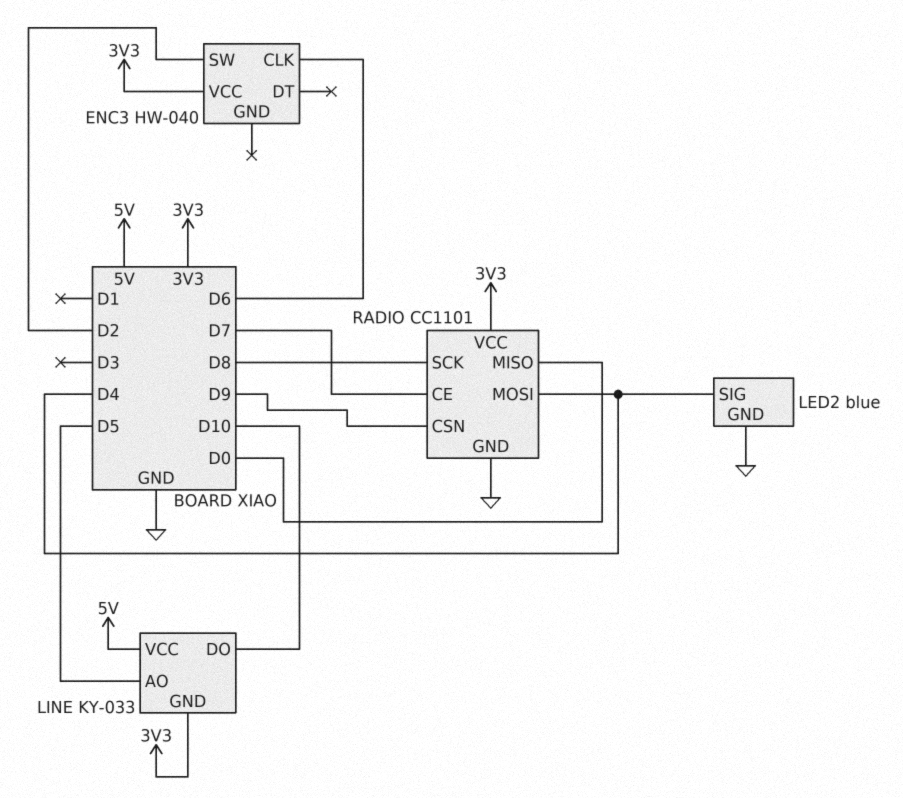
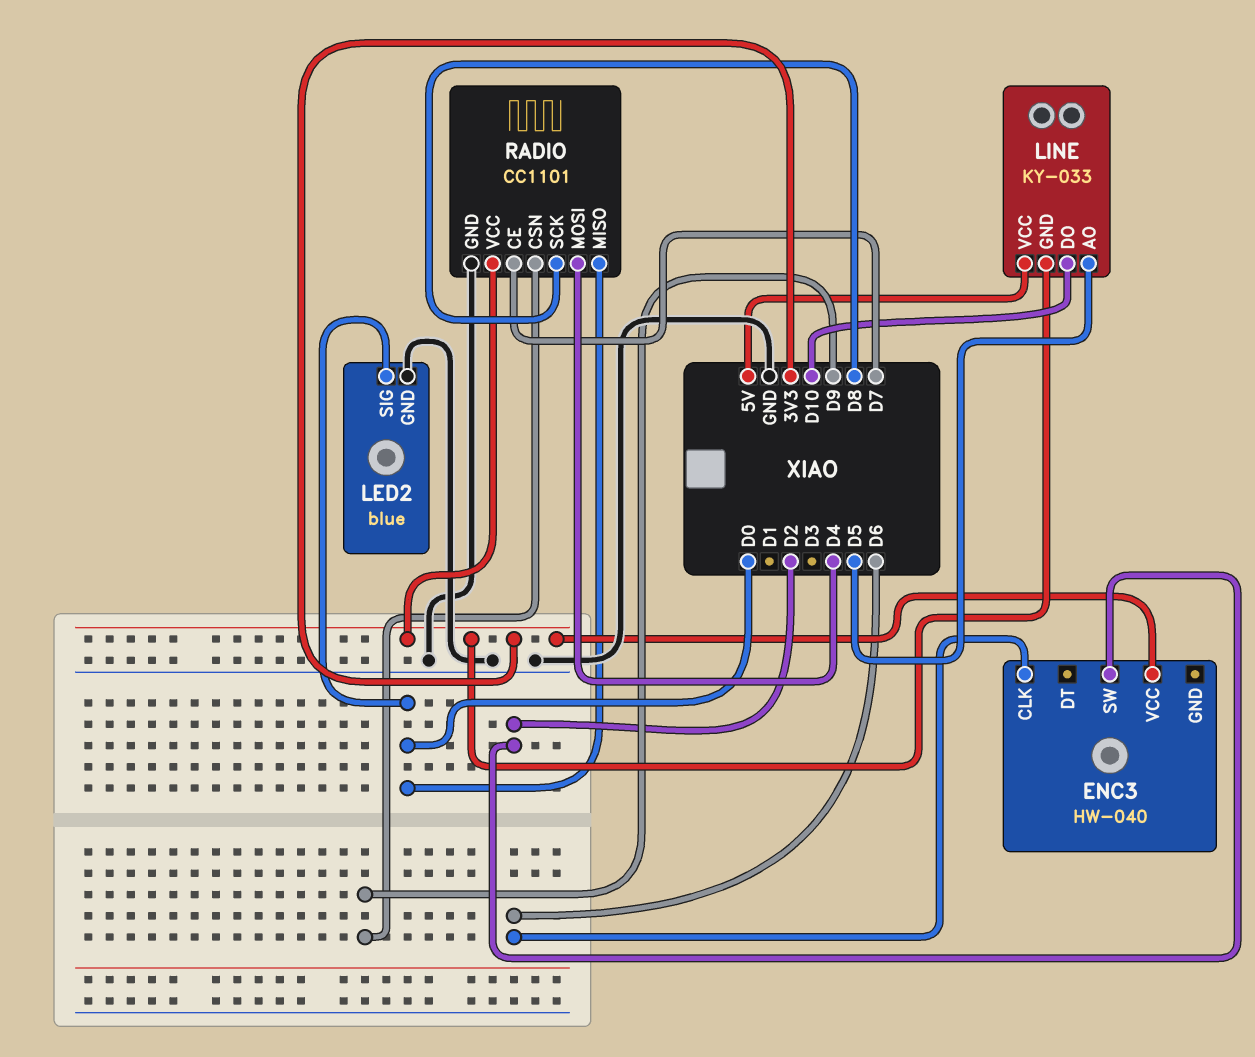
LED2 pin SIG: D4 -> D0

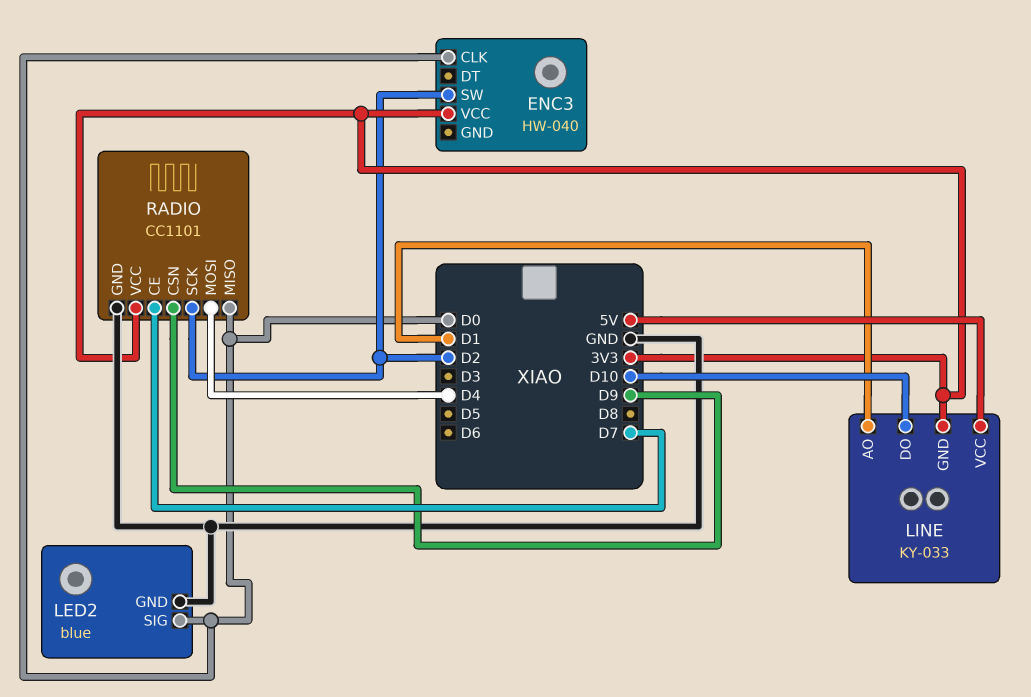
ENC3 pin CLK: D6 -> D0
LINE pin AO: D5 -> D1
RADIO pin SCK: D8 -> D2

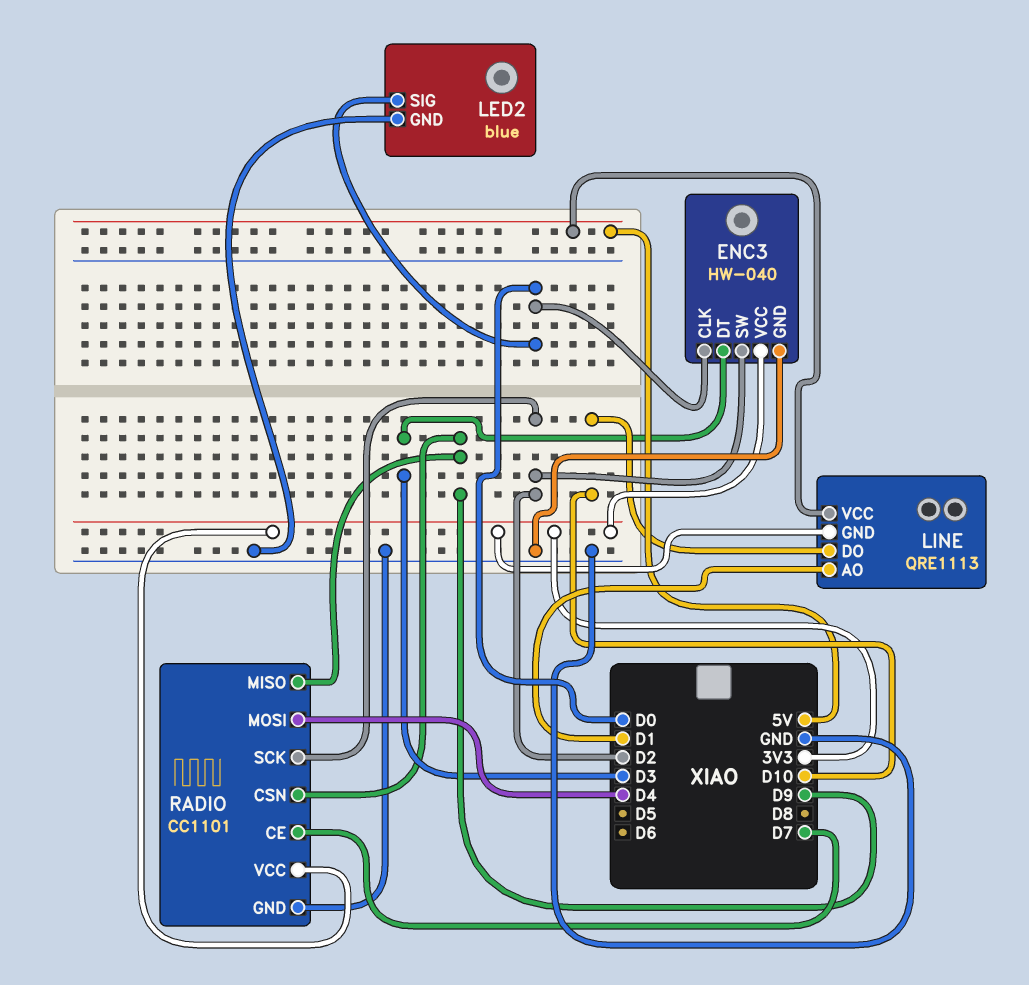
ENC3 pin DT: none -> D3
ENC3 pin GND: none -> GND
LINE: KY-033 -> QRE1113
RADIO pin MISO: D0 -> D9

